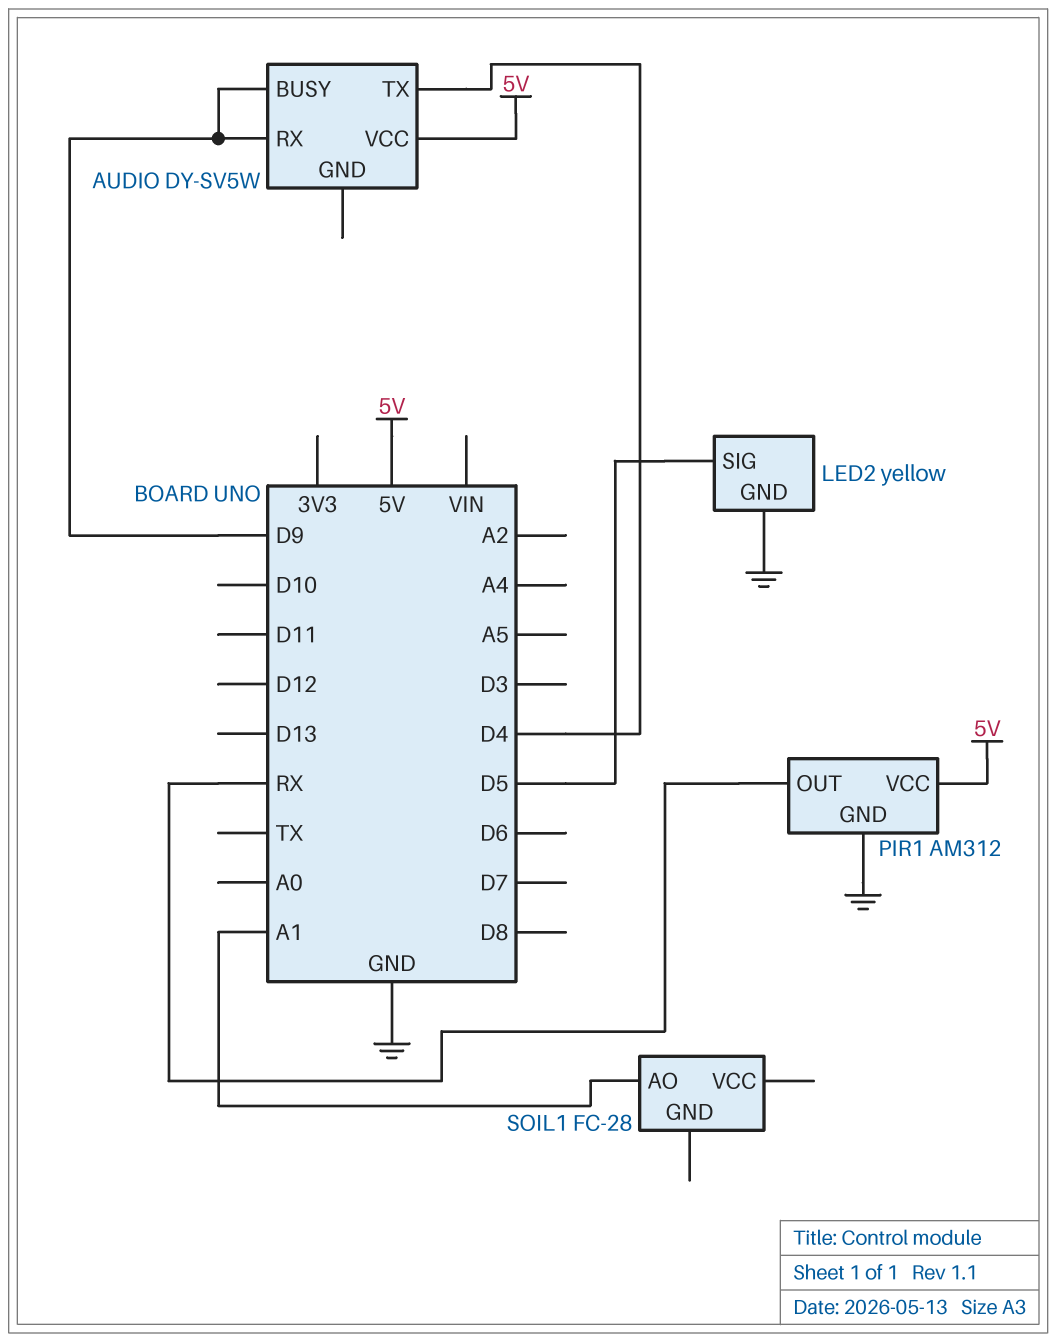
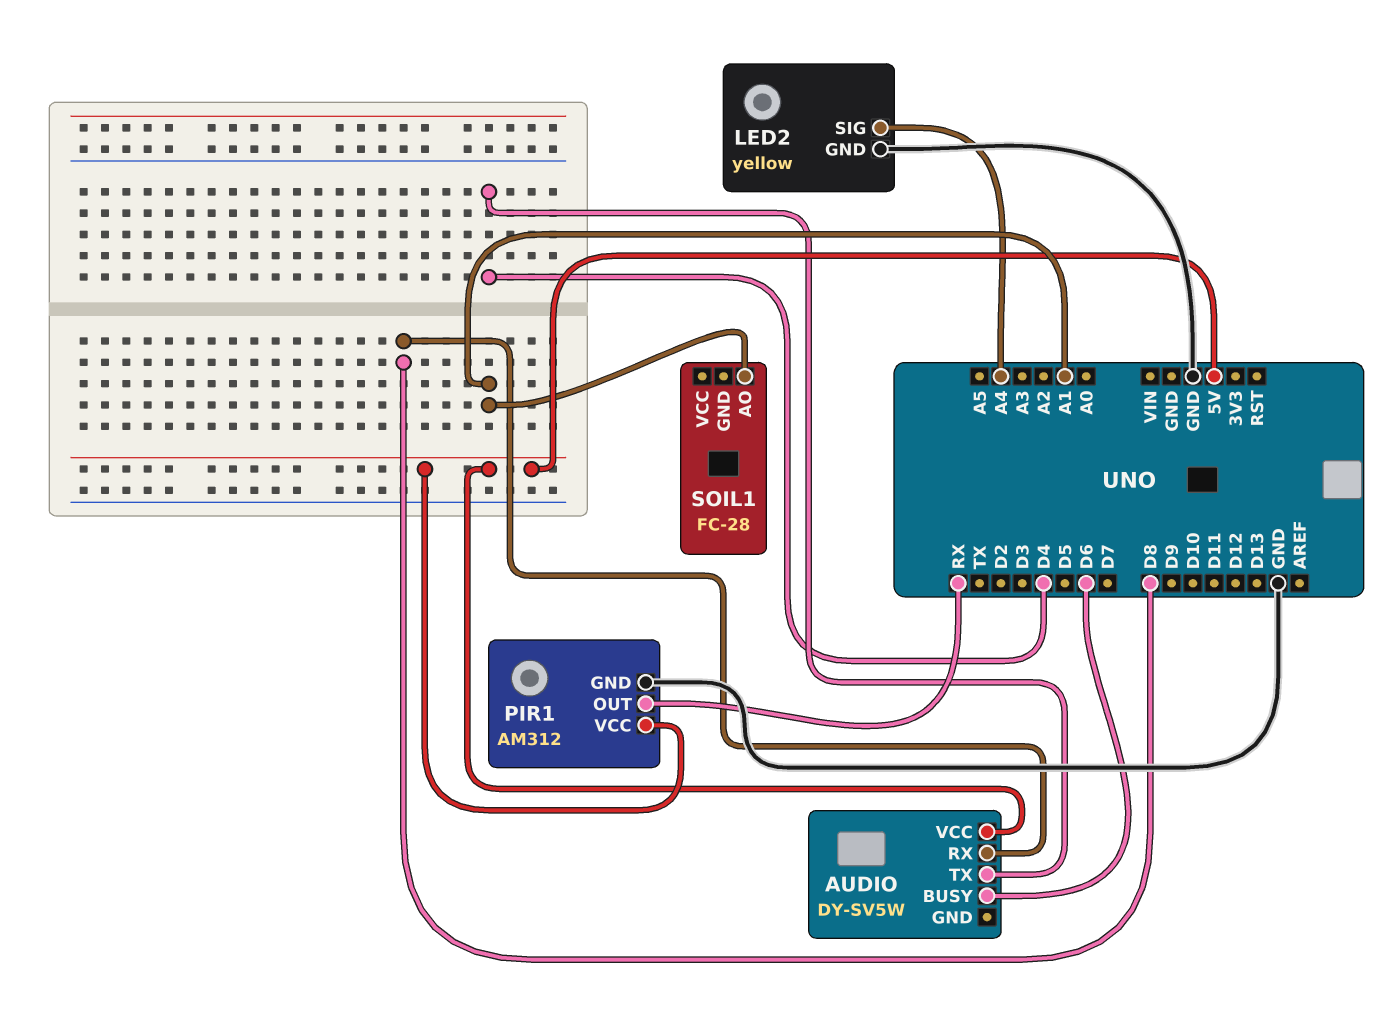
AUDIO pin BUSY: D9 -> D6
AUDIO pin RX: D9 -> D8
LED2 pin SIG: D5 -> A4

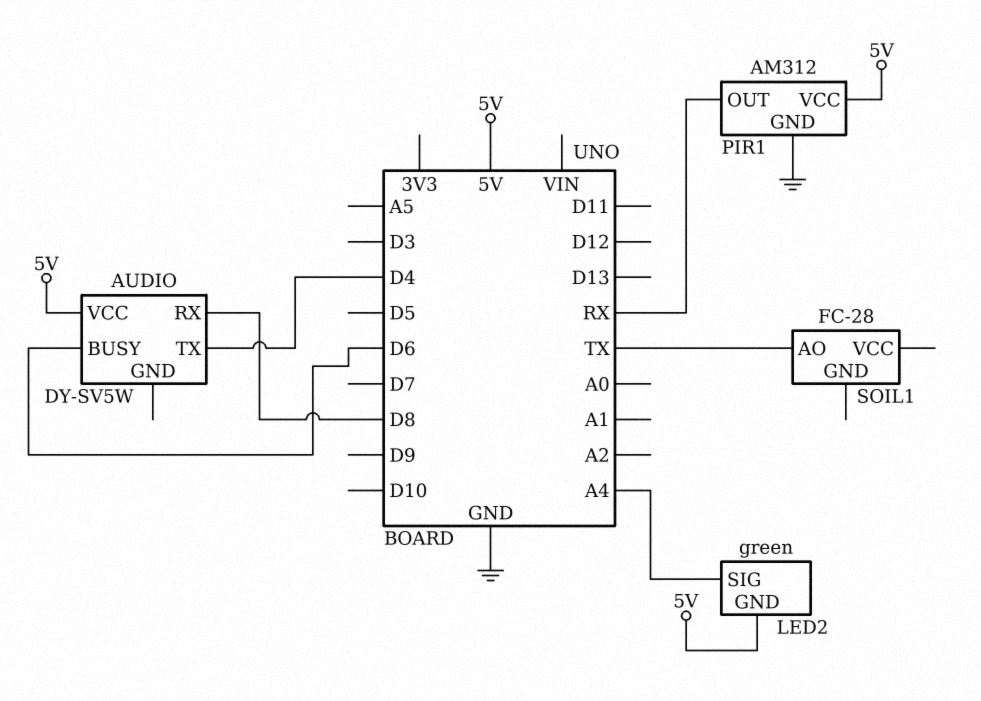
LED2: yellow -> green
LED2 pin GND: GND -> 5V
SOIL1 pin AO: A1 -> TX

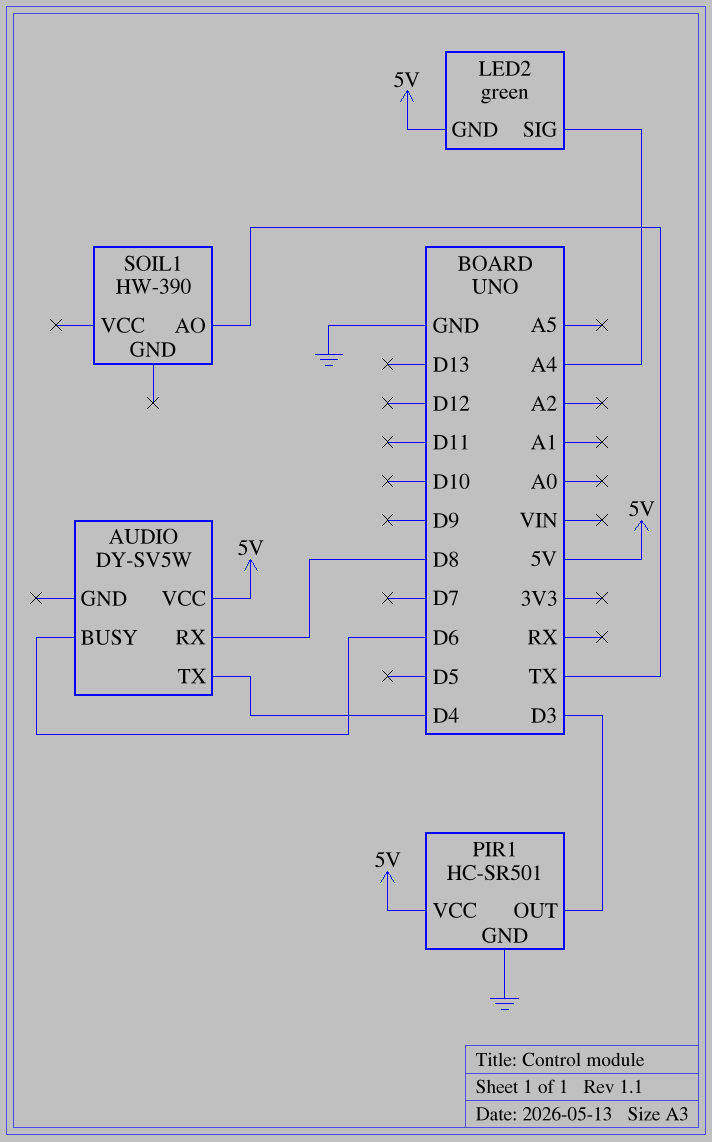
PIR1: AM312 -> HC-SR501
PIR1 pin OUT: RX -> D3
SOIL1: FC-28 -> HW-390

